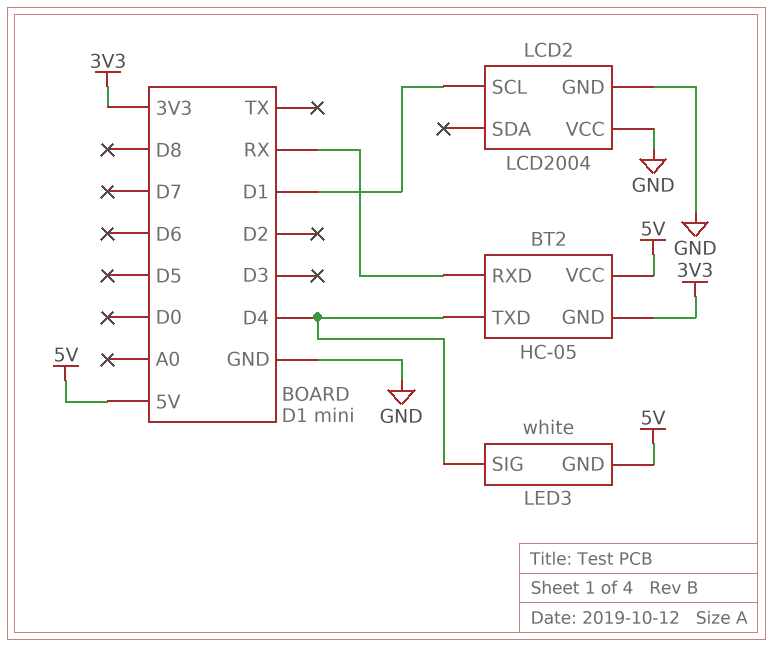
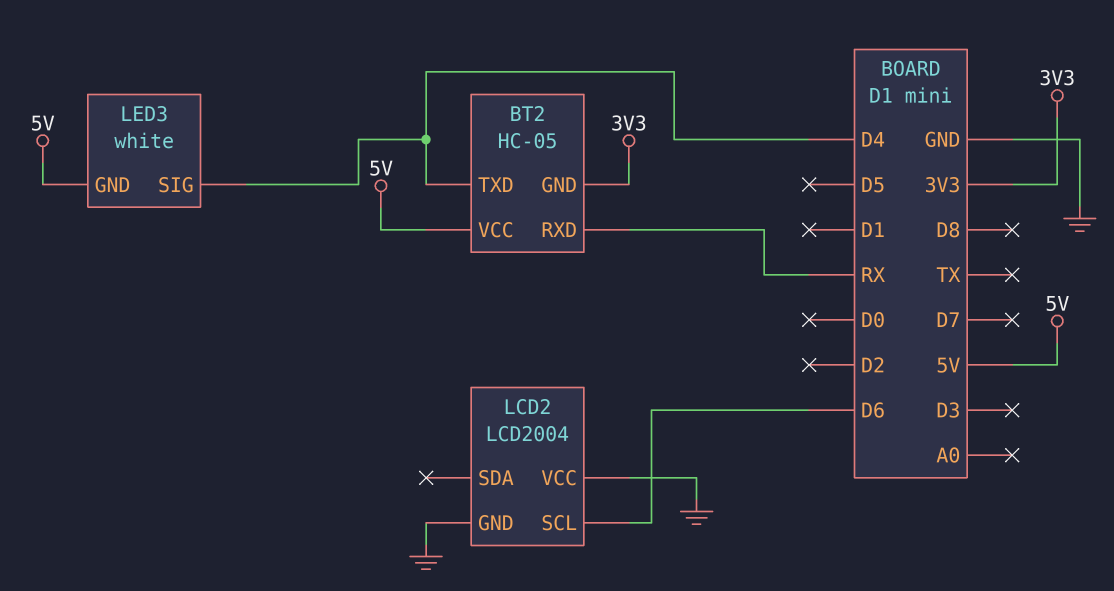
LCD2 pin SCL: D1 -> D6

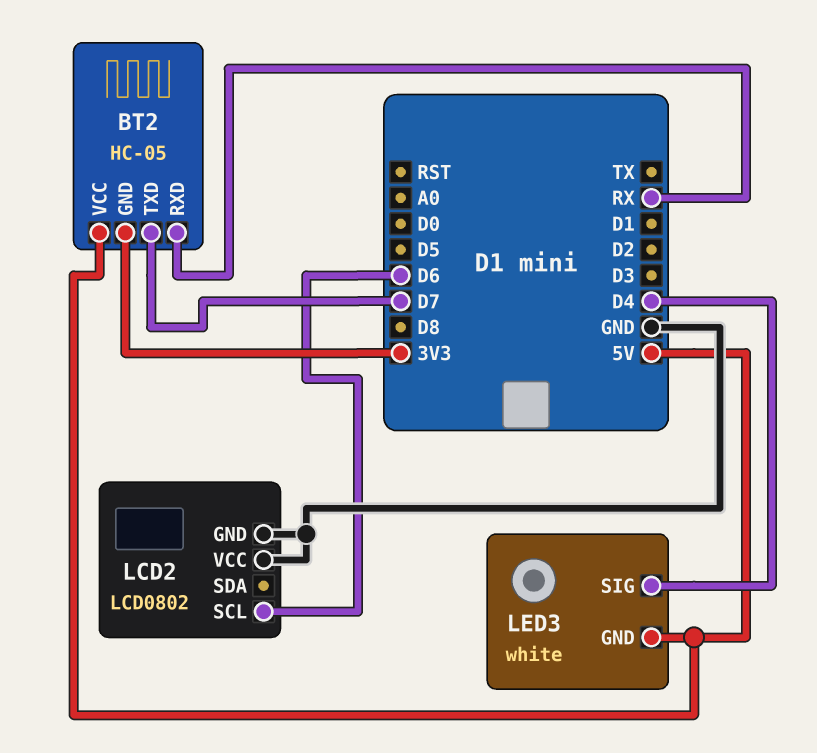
BT2 pin TXD: D4 -> D7
LCD2: LCD2004 -> LCD0802

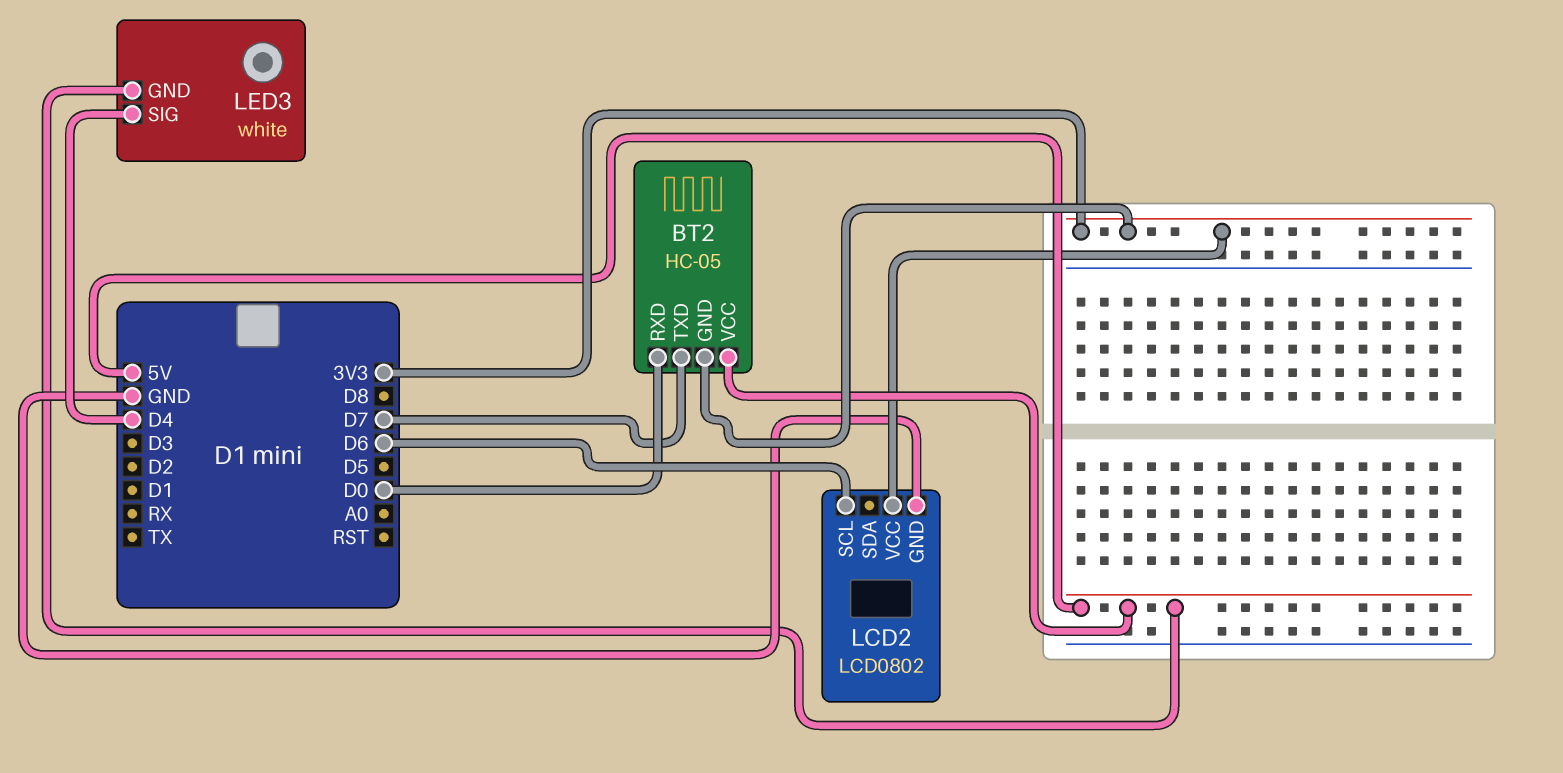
BT2 pin RXD: RX -> D0
LCD2 pin VCC: GND -> 3V3

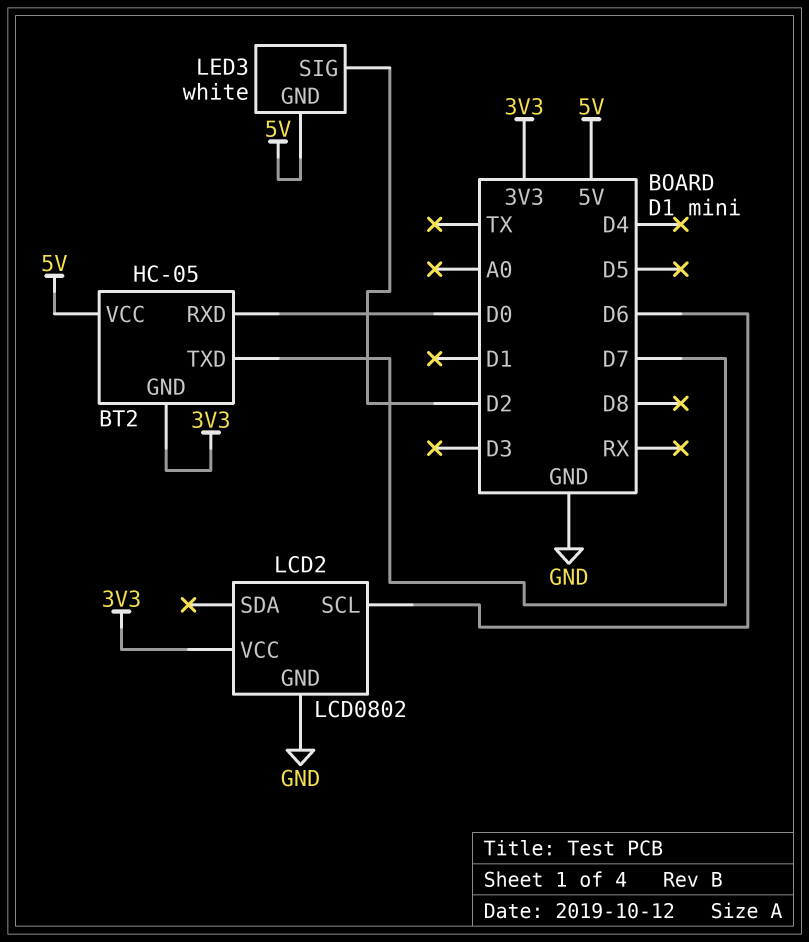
LED3 pin SIG: D4 -> D2

